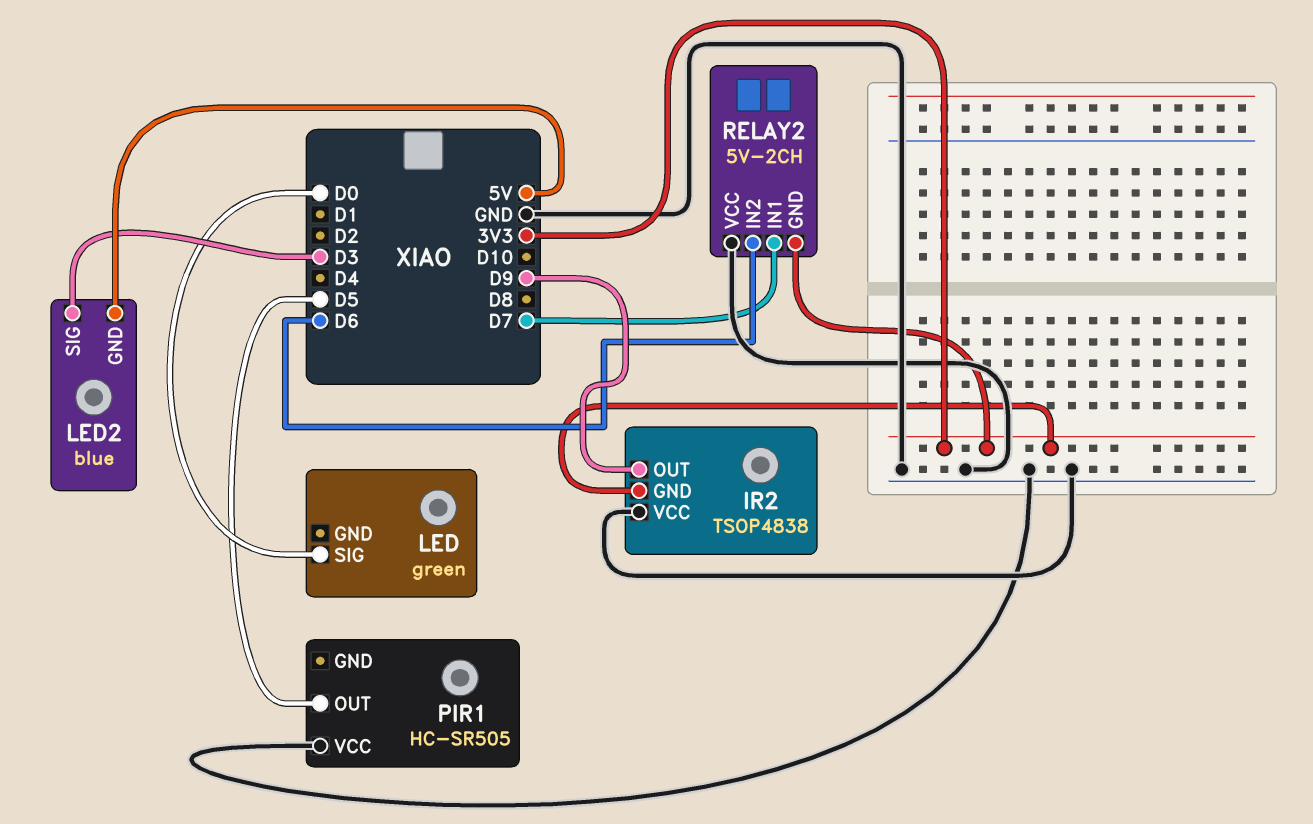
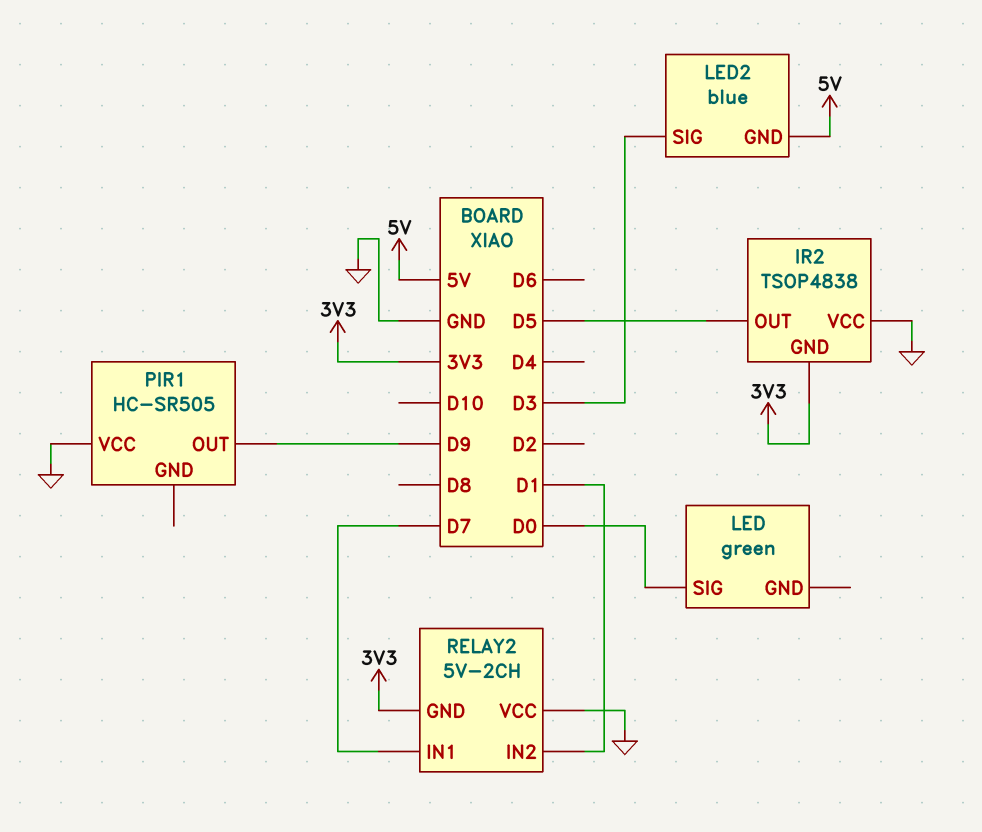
IR2 pin OUT: D9 -> D5
PIR1 pin OUT: D5 -> D9
RELAY2 pin IN2: D6 -> D1

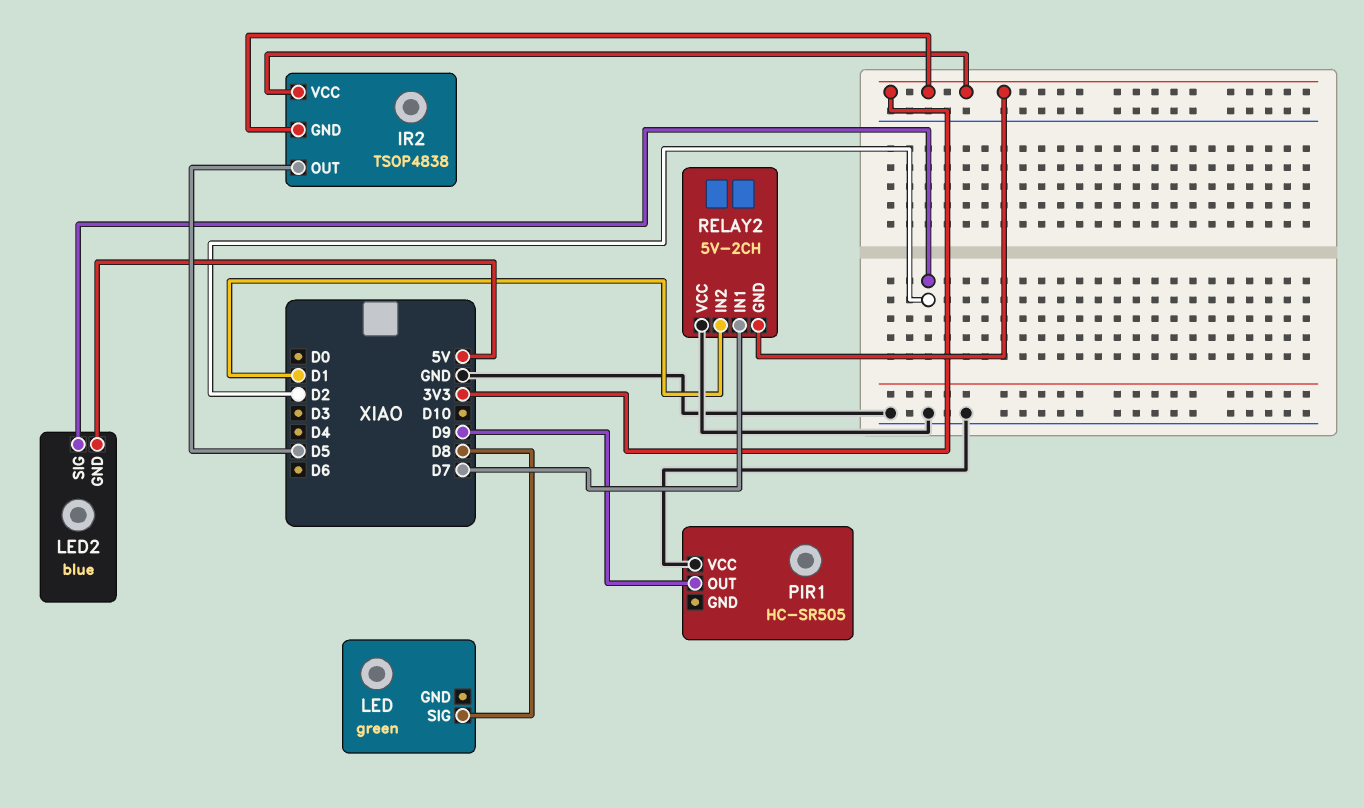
IR2 pin VCC: GND -> 3V3
LED pin SIG: D0 -> D8
LED2 pin SIG: D3 -> D2

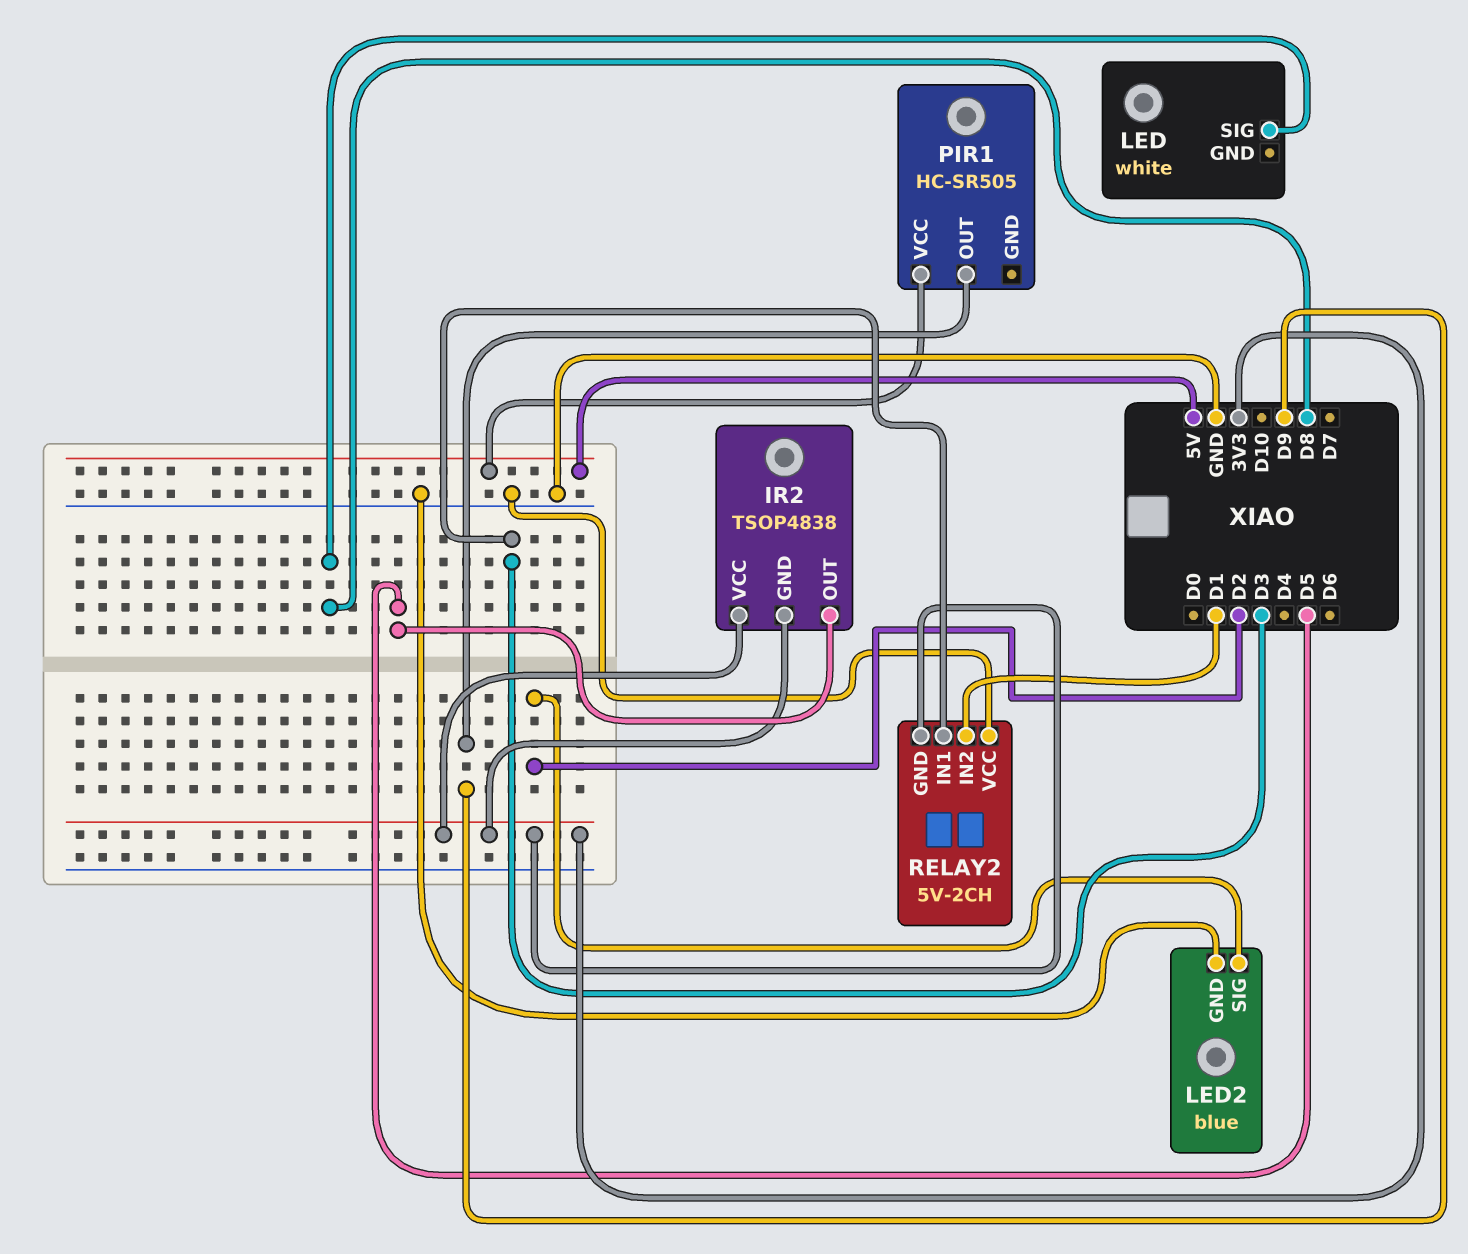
LED: green -> white
LED2 pin GND: 5V -> GND
PIR1 pin VCC: GND -> 5V
RELAY2 pin IN1: D7 -> D3

